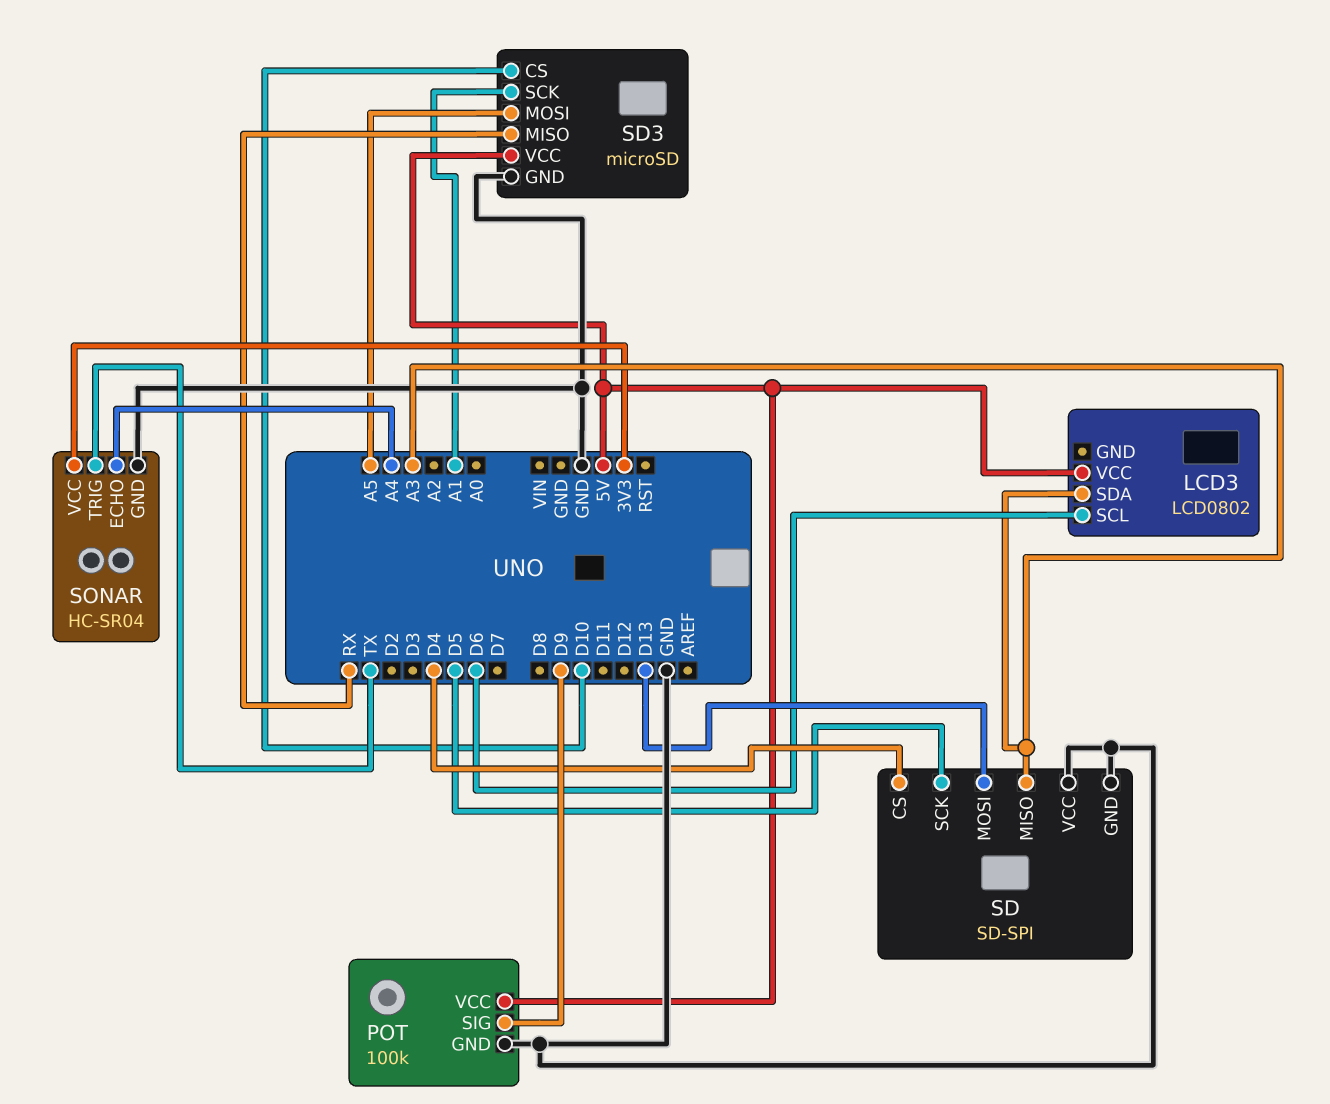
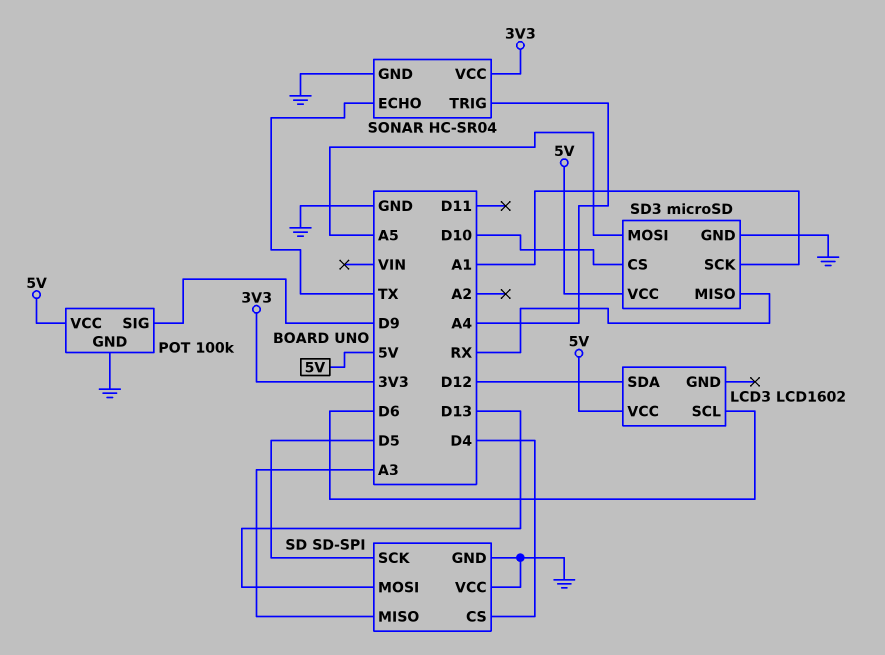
LCD3: LCD0802 -> LCD1602
LCD3 pin SDA: A3 -> D12
SONAR pin ECHO: A4 -> TX
SONAR pin TRIG: TX -> A4

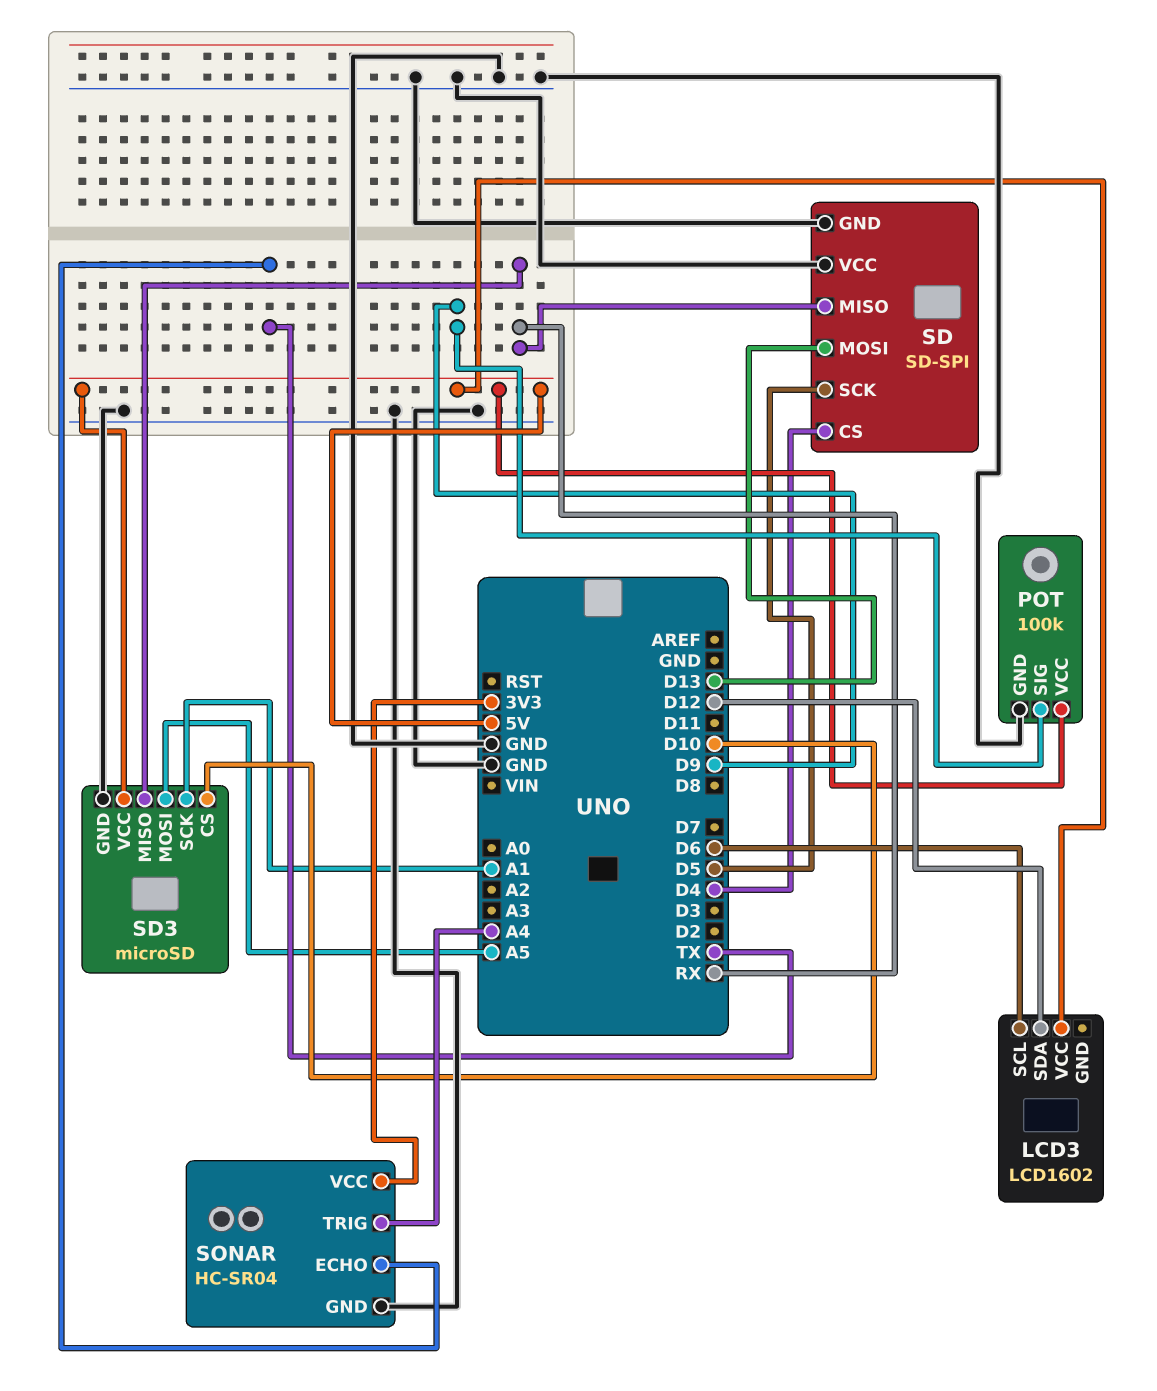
SD pin MISO: A3 -> RX

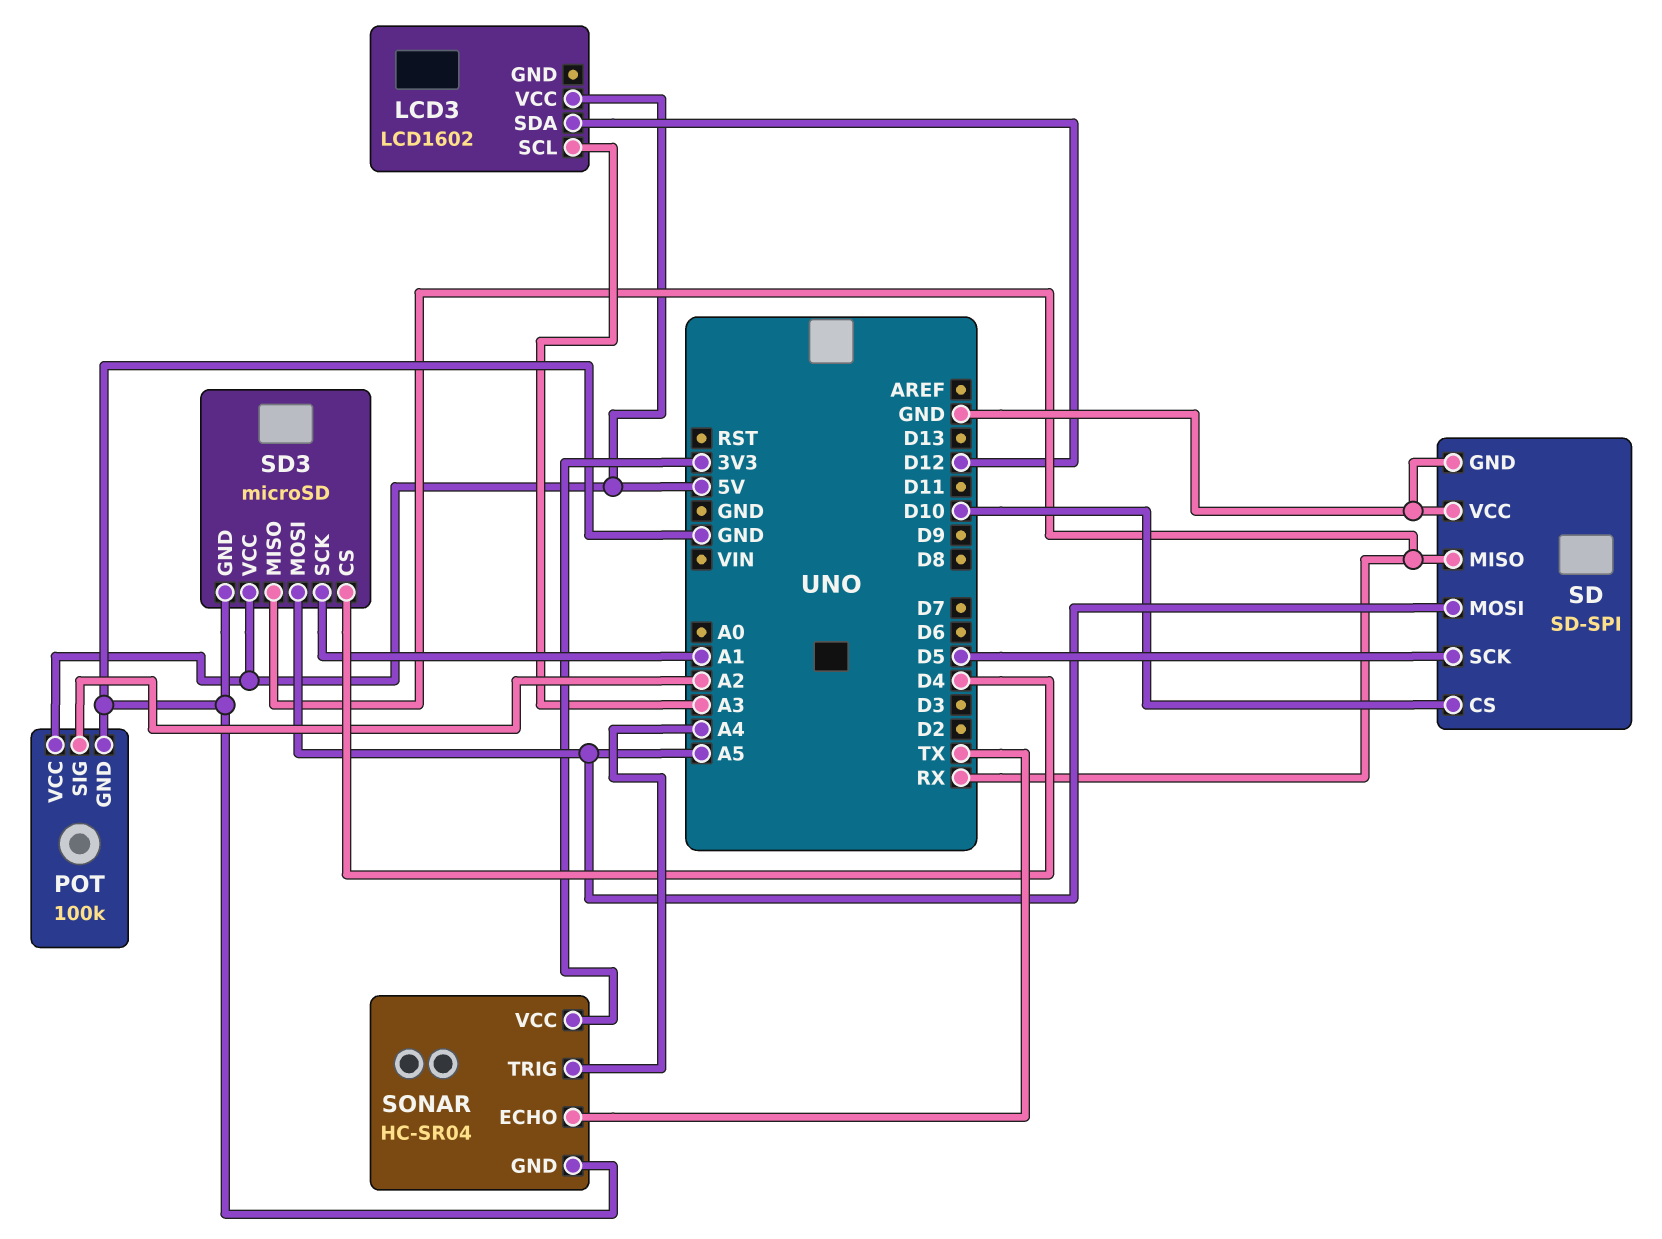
LCD3 pin SCL: D6 -> A3
POT pin SIG: D9 -> A2
SD pin CS: D4 -> D10
SD pin MOSI: D13 -> A5
SD3 pin CS: D10 -> D4

